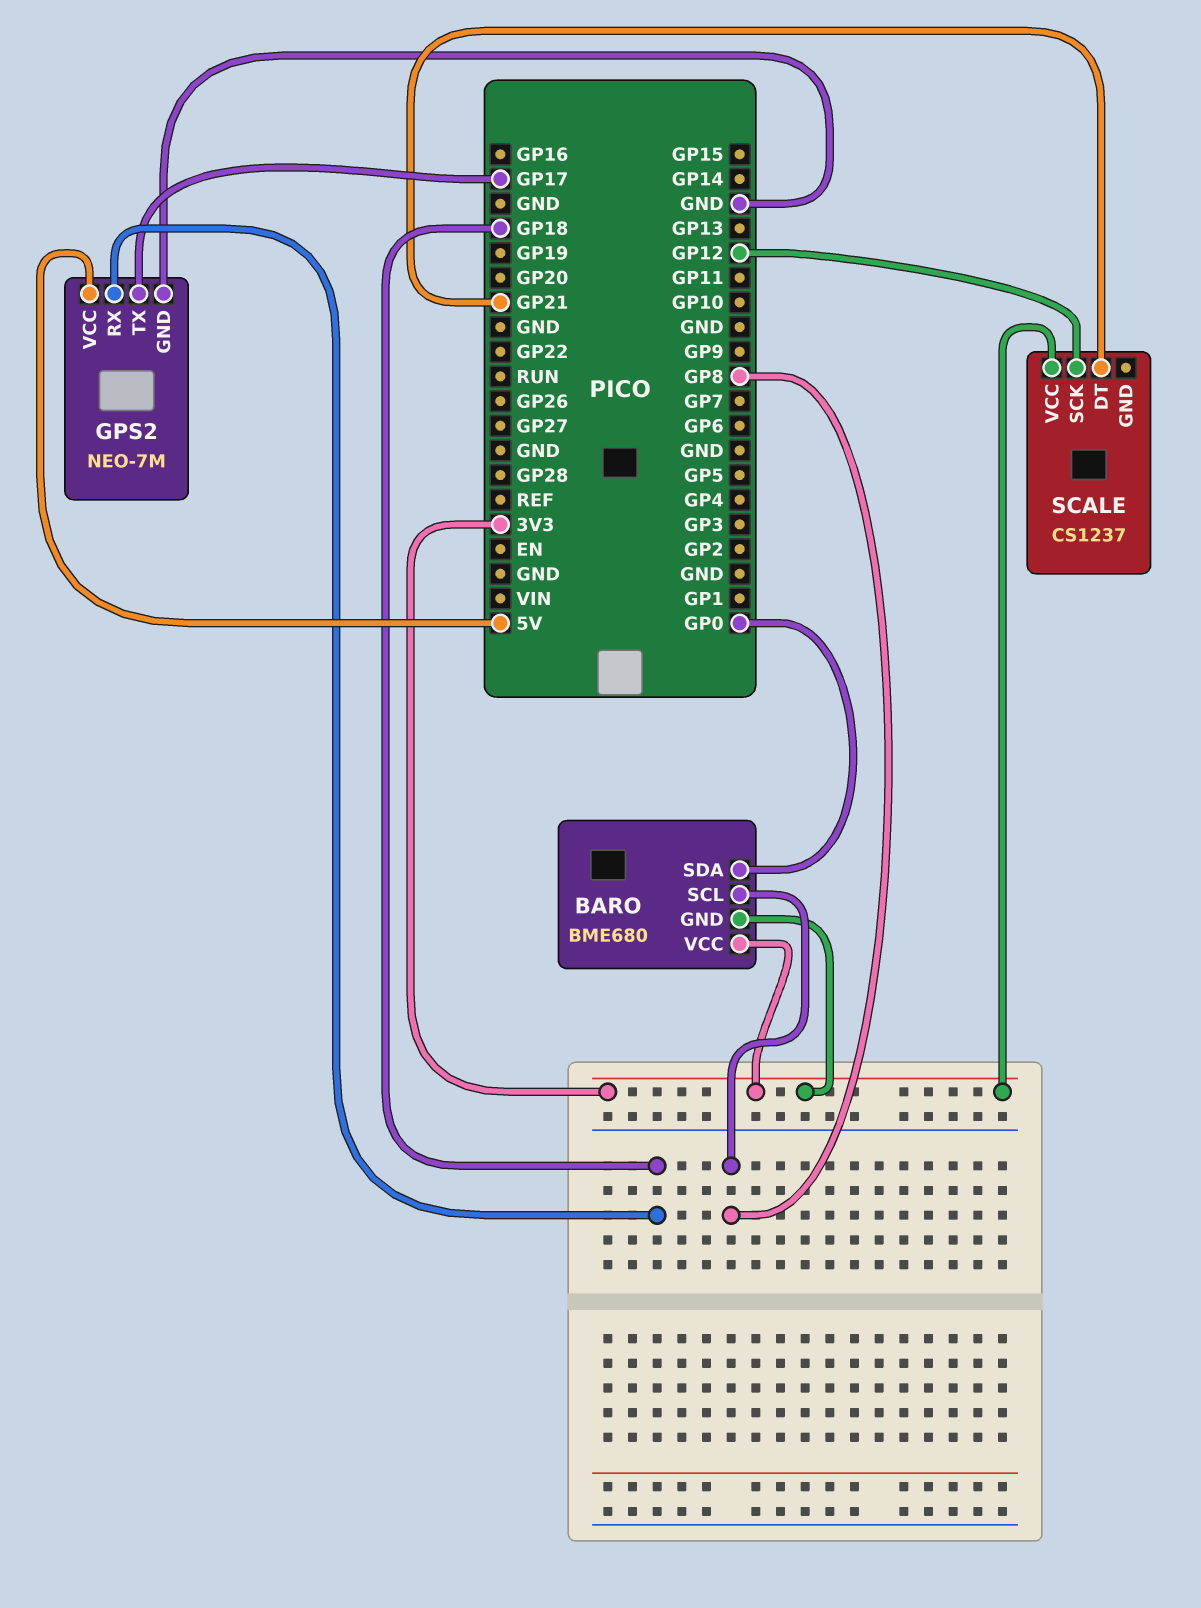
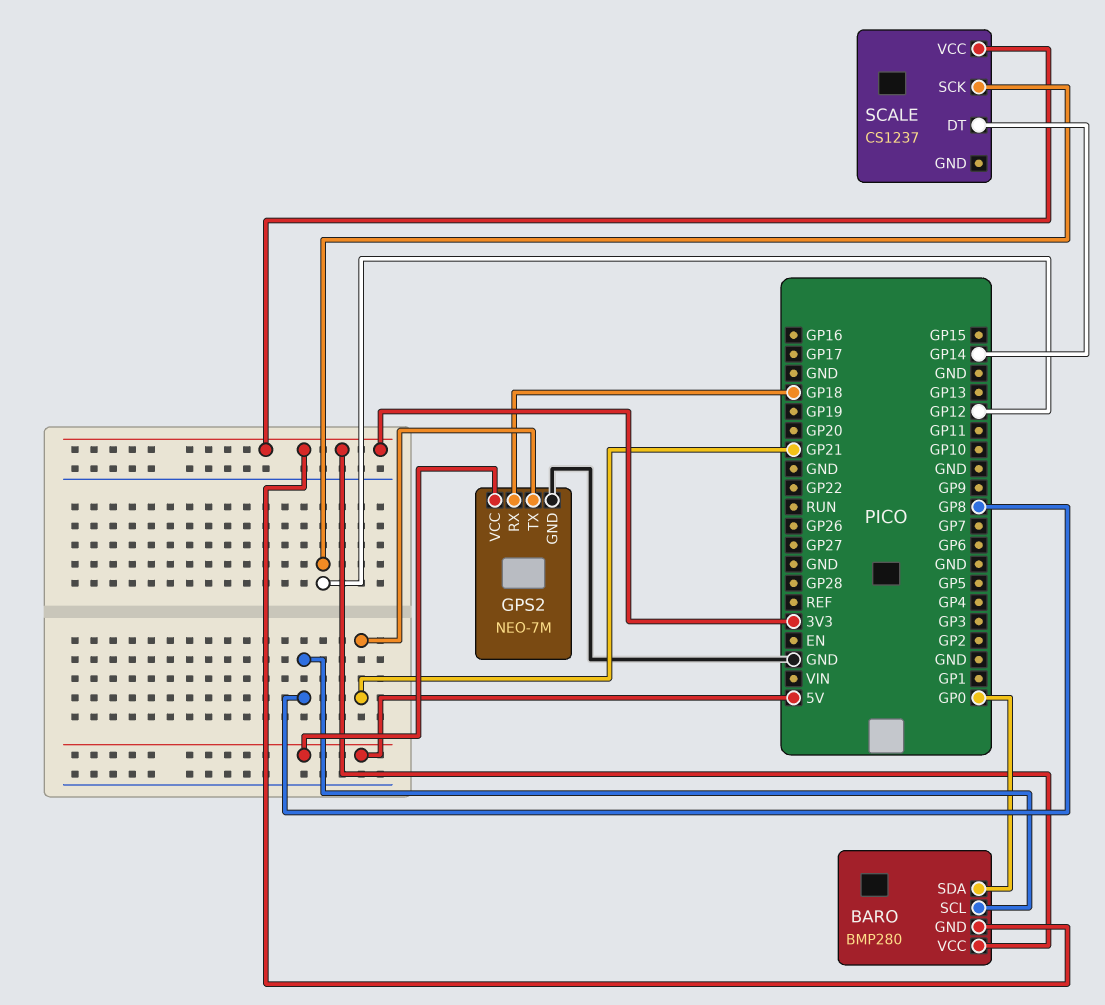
BARO: BME680 -> BMP280
GPS2 pin TX: GP17 -> GP21
SCALE pin DT: GP21 -> GP14

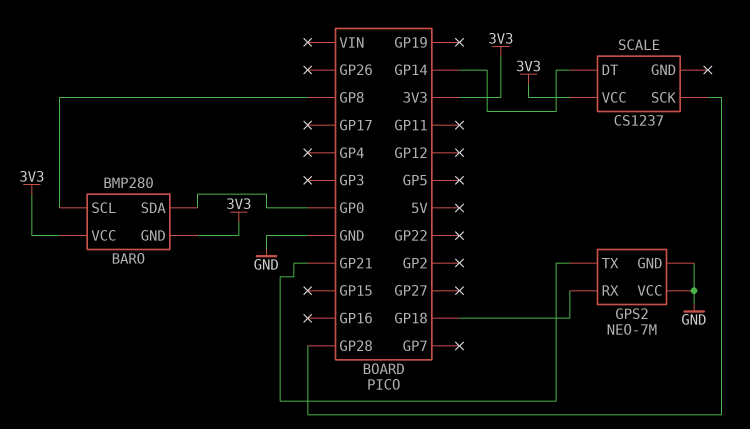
GPS2 pin VCC: 5V -> GND
SCALE pin SCK: GP12 -> GP28

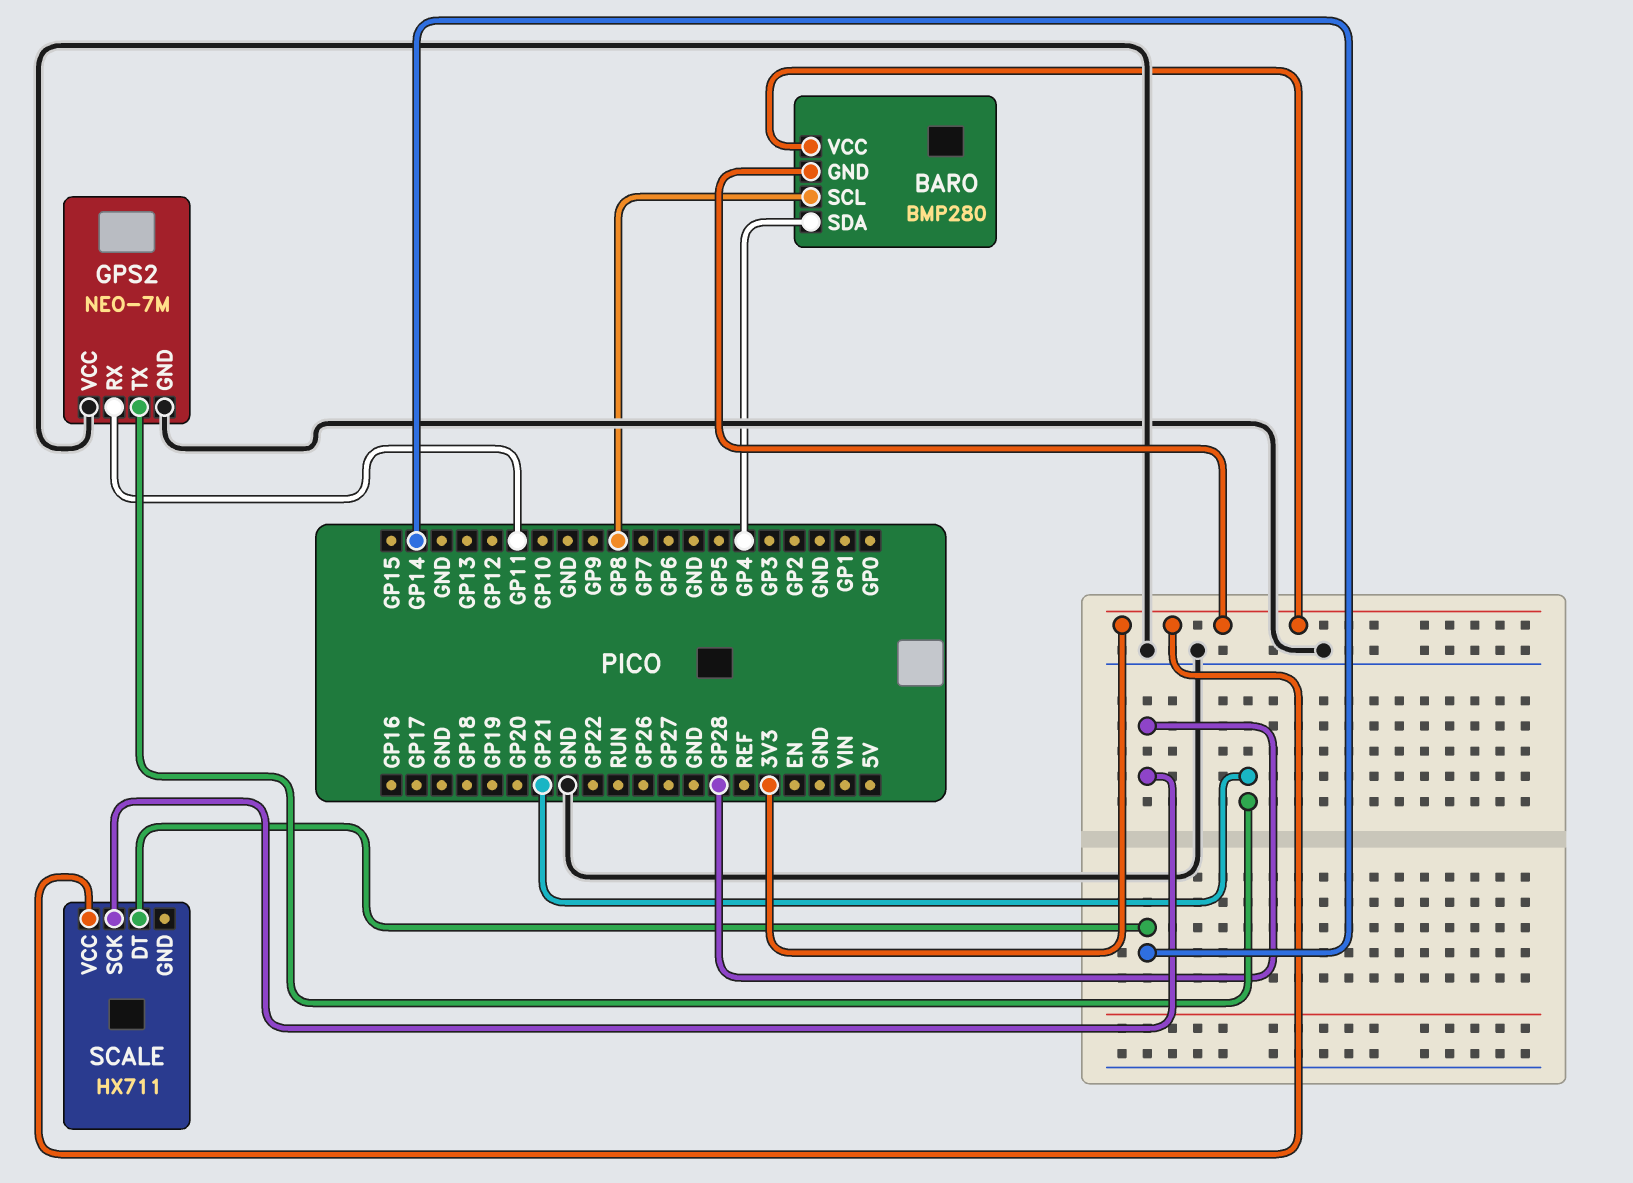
BARO pin SDA: GP0 -> GP4
GPS2 pin RX: GP18 -> GP11
SCALE: CS1237 -> HX711

